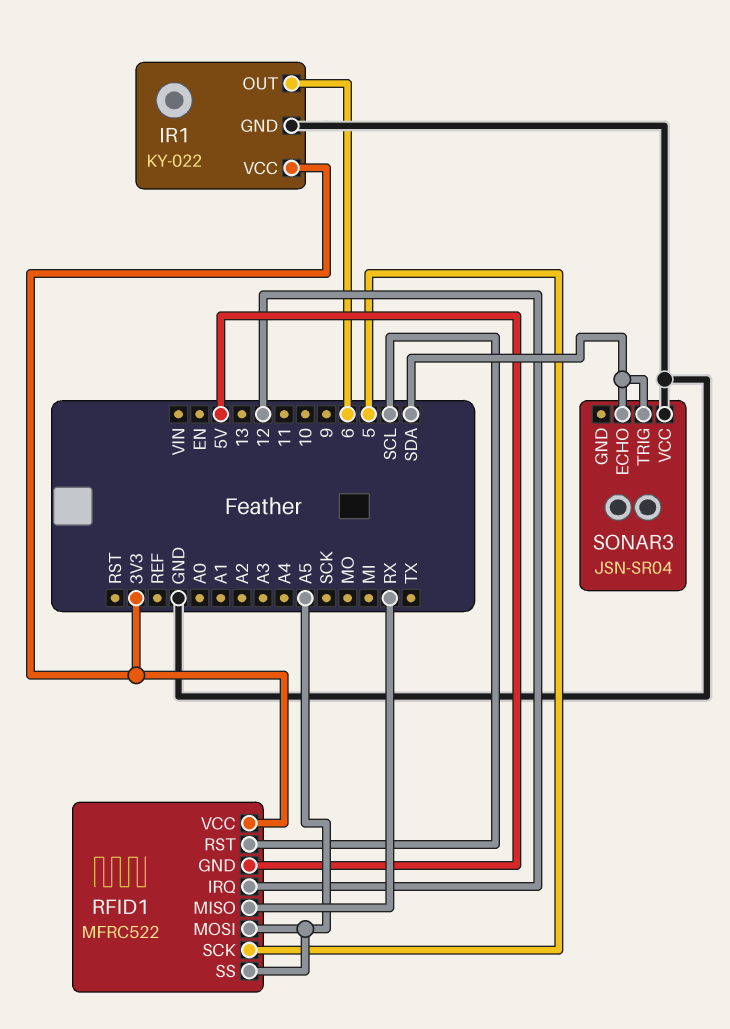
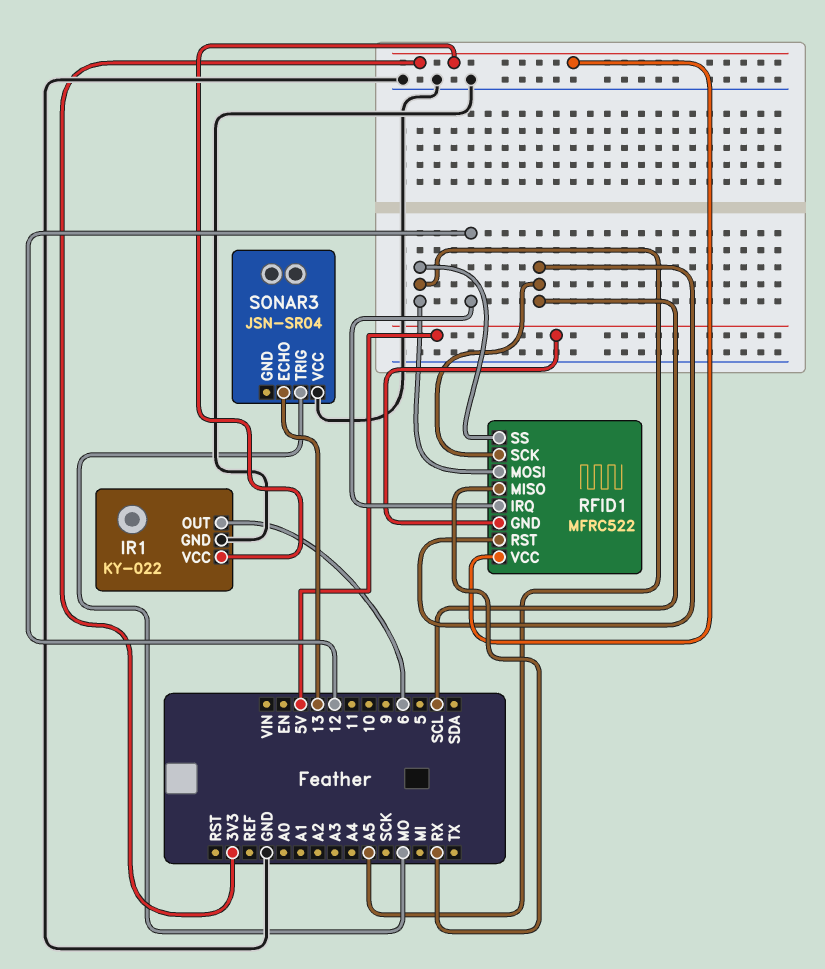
RFID1 pin SCK: 5 -> SCL
SONAR3 pin ECHO: SDA -> 13
SONAR3 pin TRIG: SDA -> MO

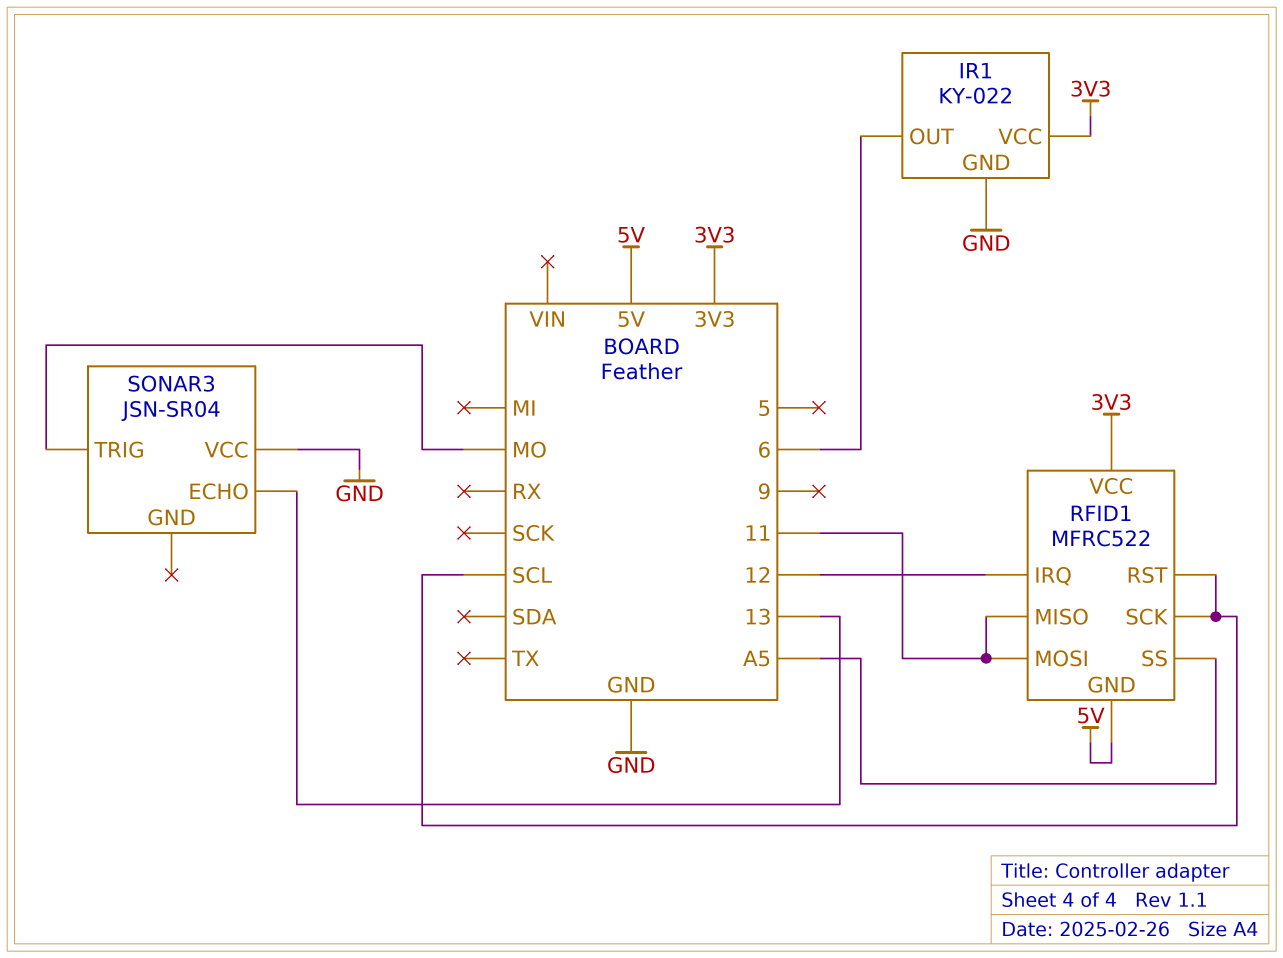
RFID1 pin MISO: RX -> 11
RFID1 pin MOSI: A5 -> 11

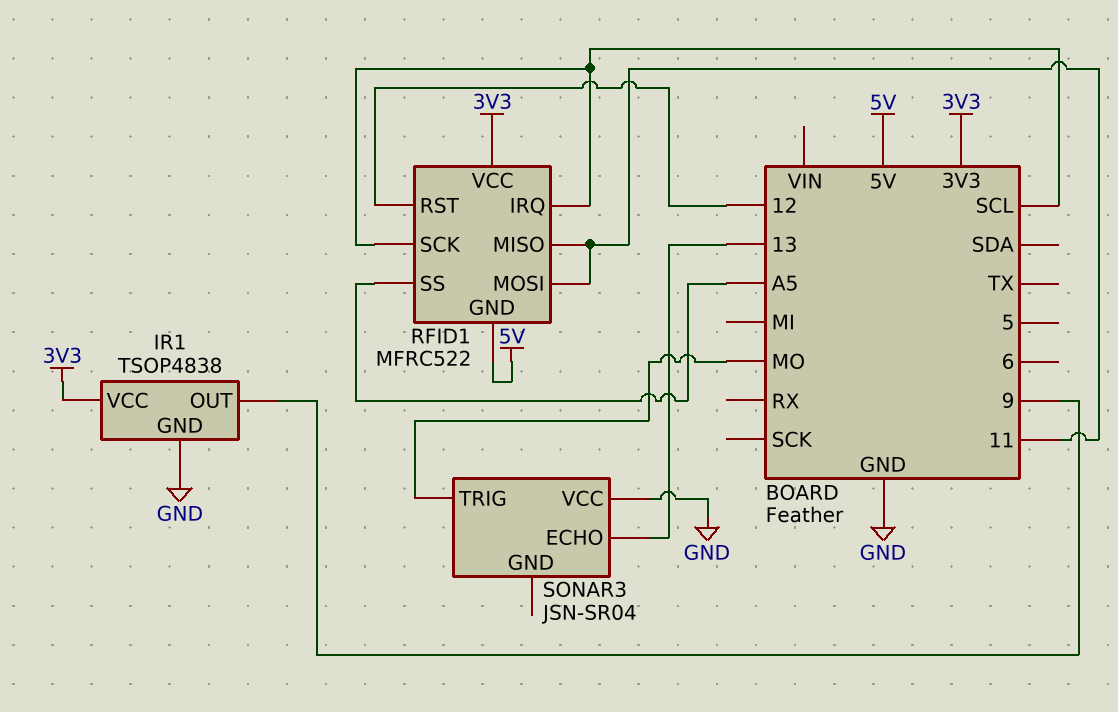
IR1: KY-022 -> TSOP4838
IR1 pin OUT: 6 -> 9
RFID1 pin IRQ: 12 -> SCL
RFID1 pin RST: SCL -> 12

